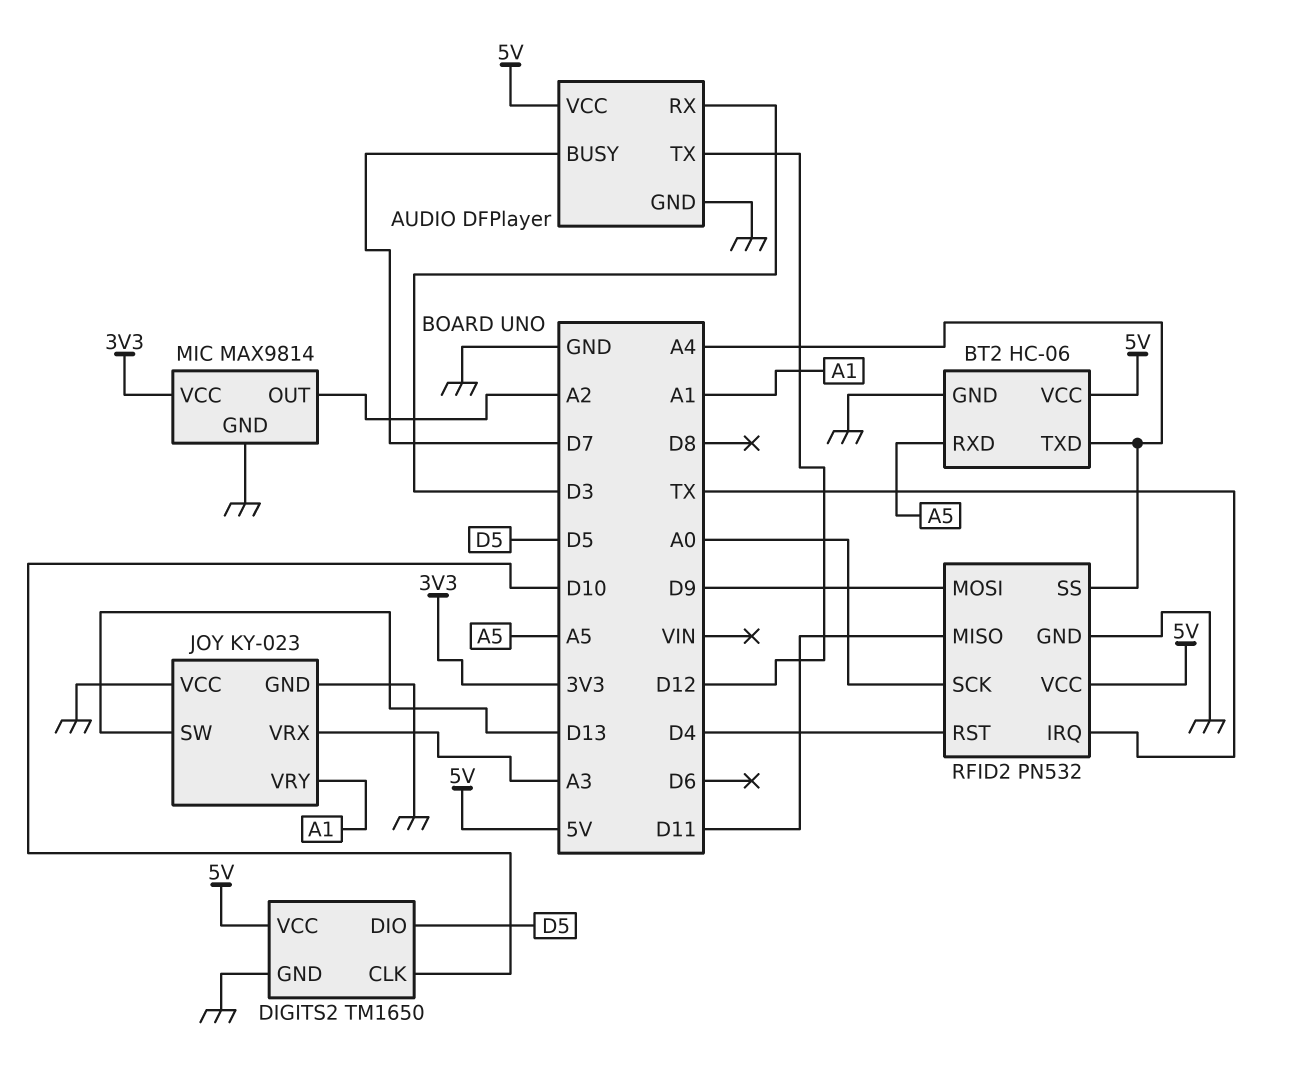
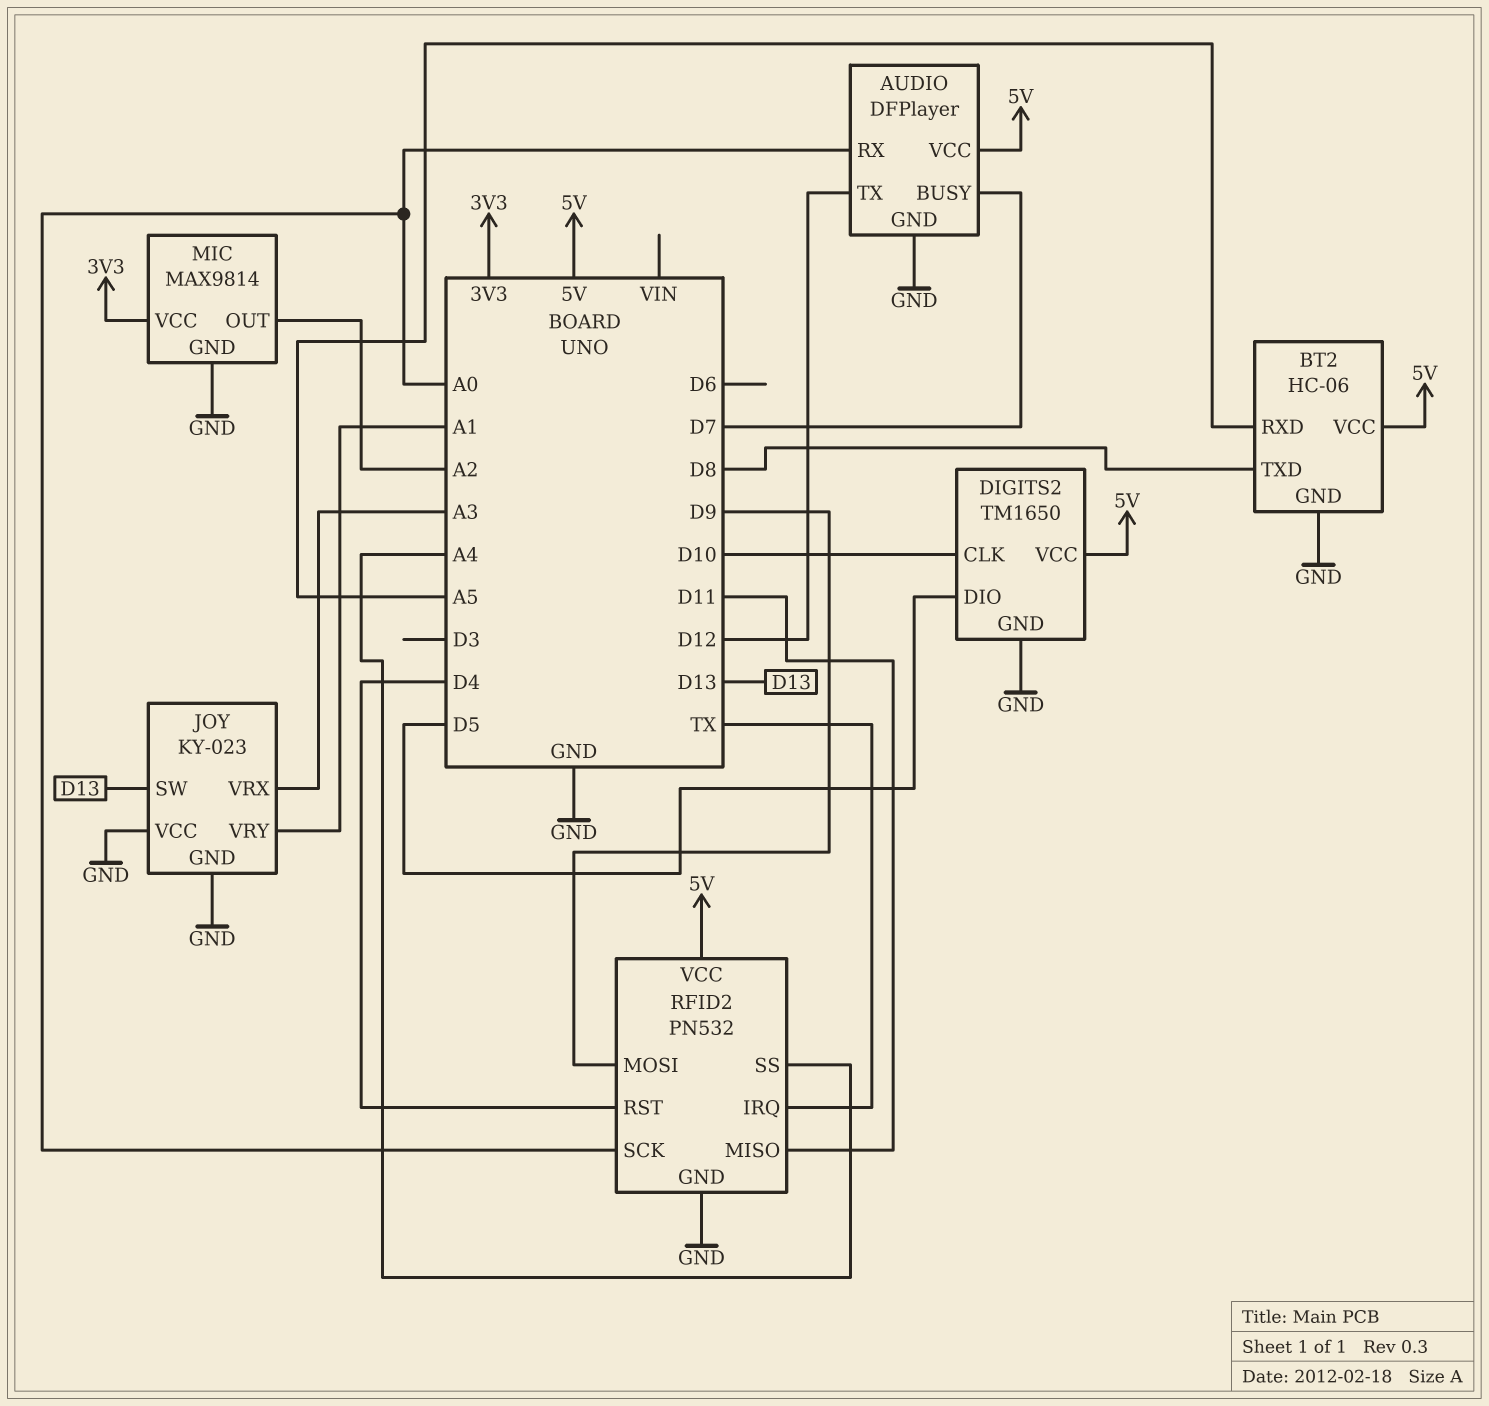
AUDIO pin RX: D3 -> A0
BT2 pin TXD: A4 -> D8

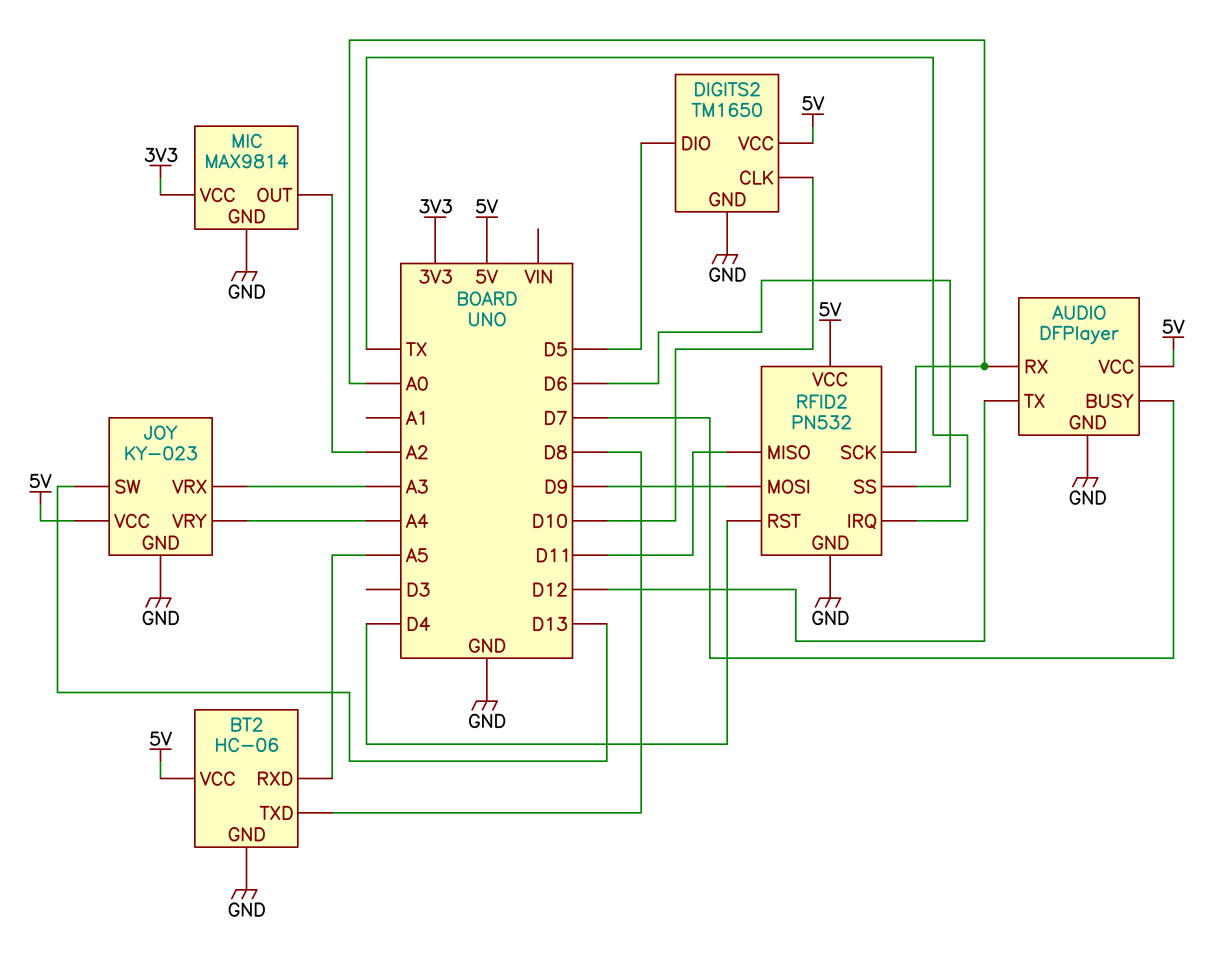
JOY pin VCC: GND -> 5V
JOY pin VRY: A1 -> A4
RFID2 pin SS: A4 -> D6

